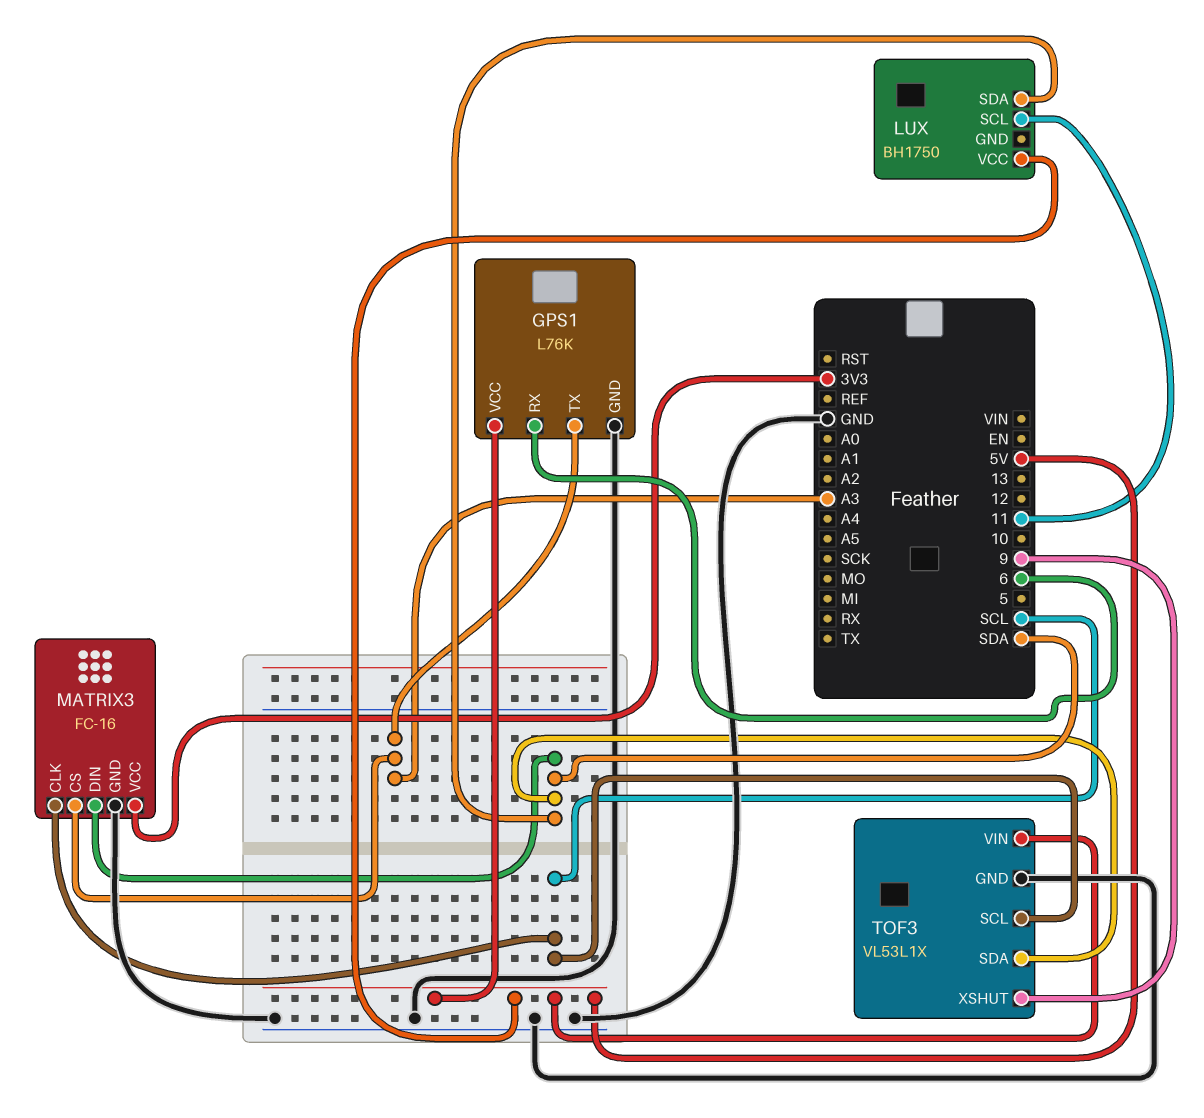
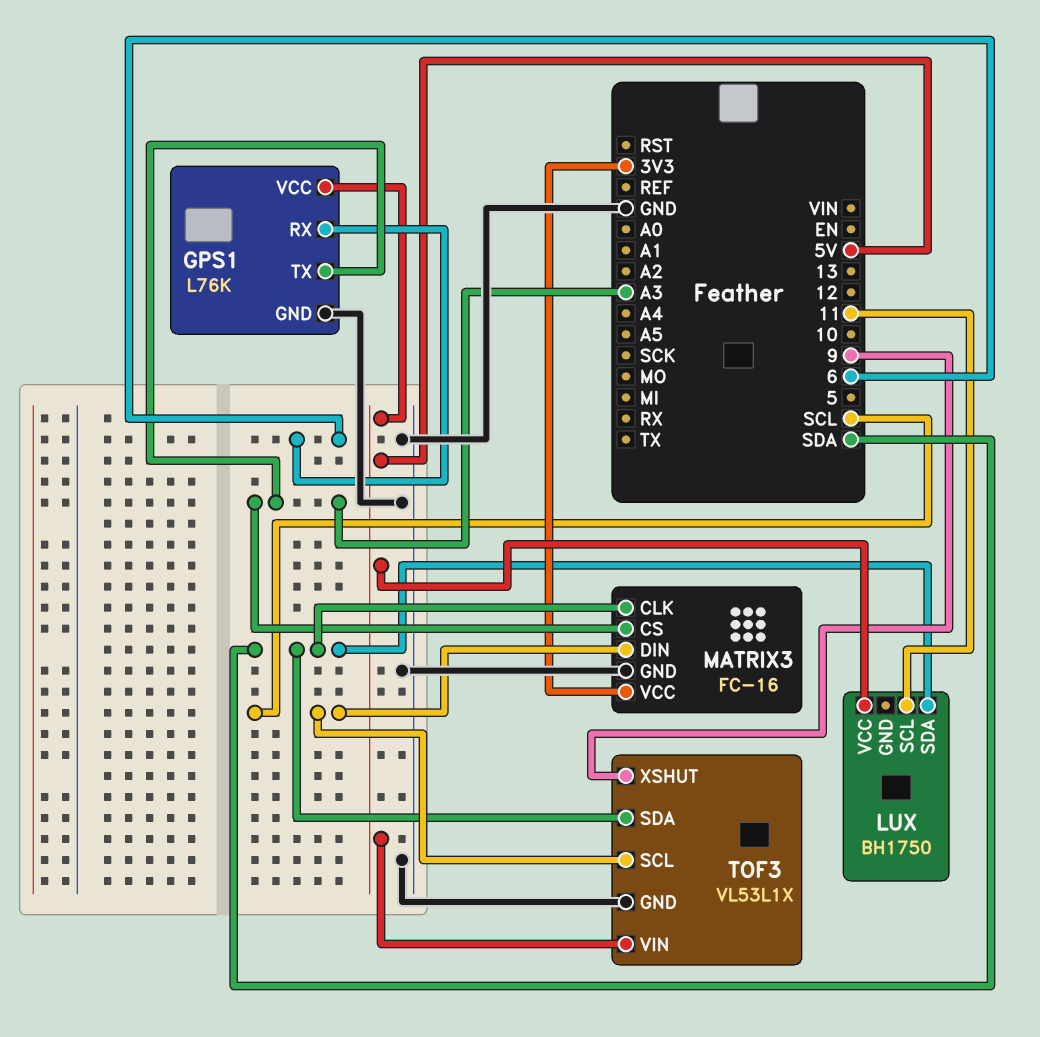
MATRIX3 pin CLK: SCL -> SDA
MATRIX3 pin DIN: SDA -> SCL

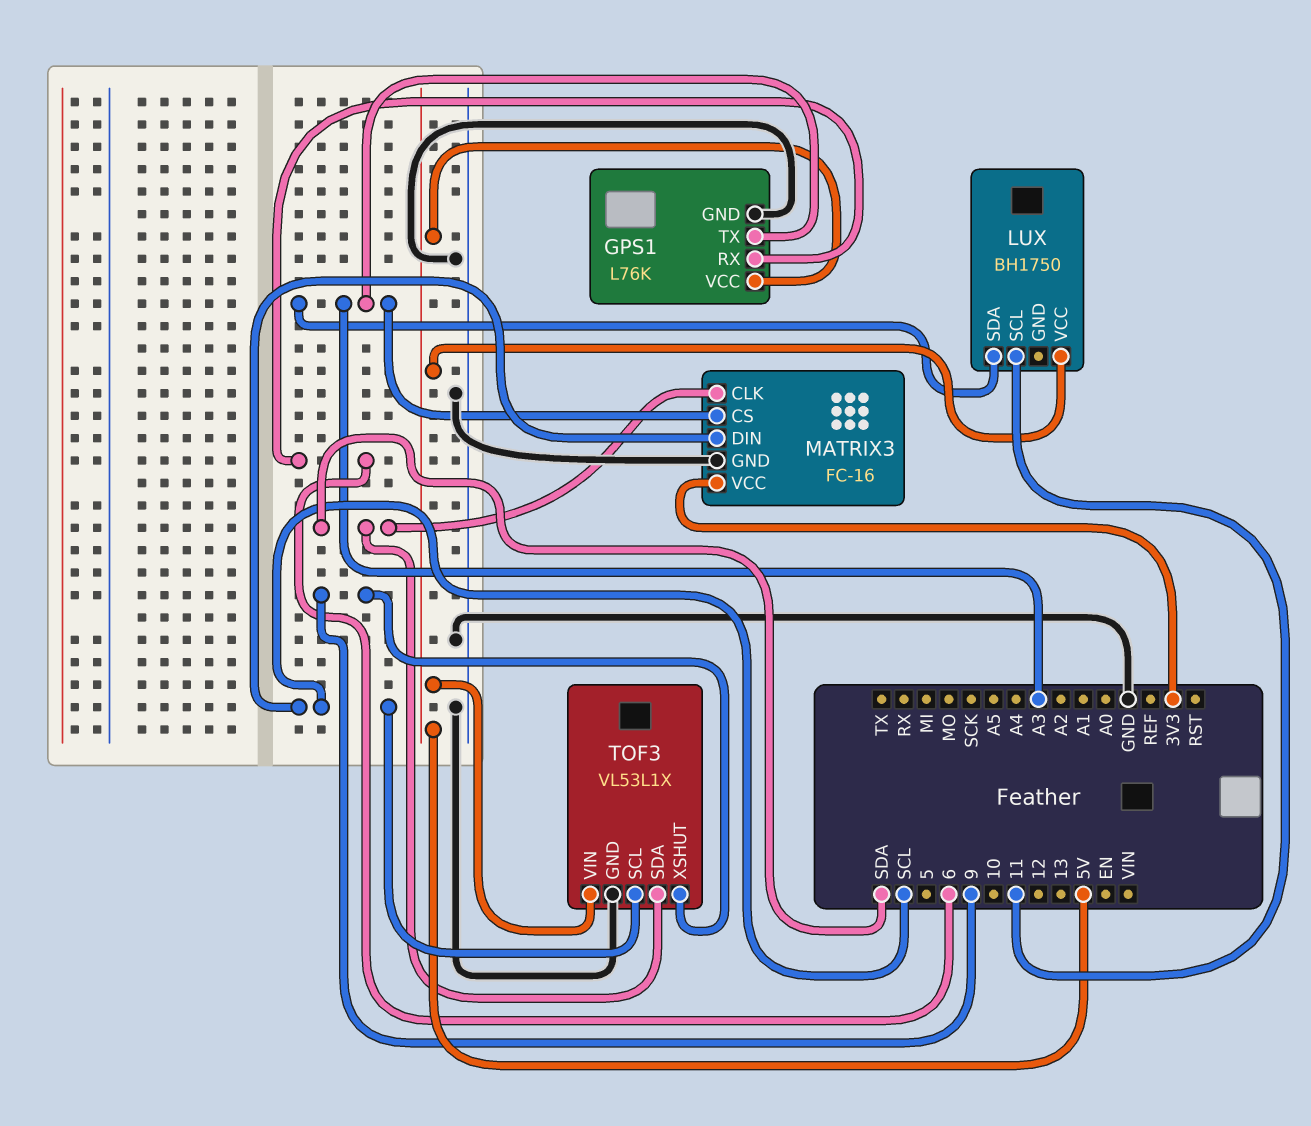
LUX pin SDA: SDA -> A3

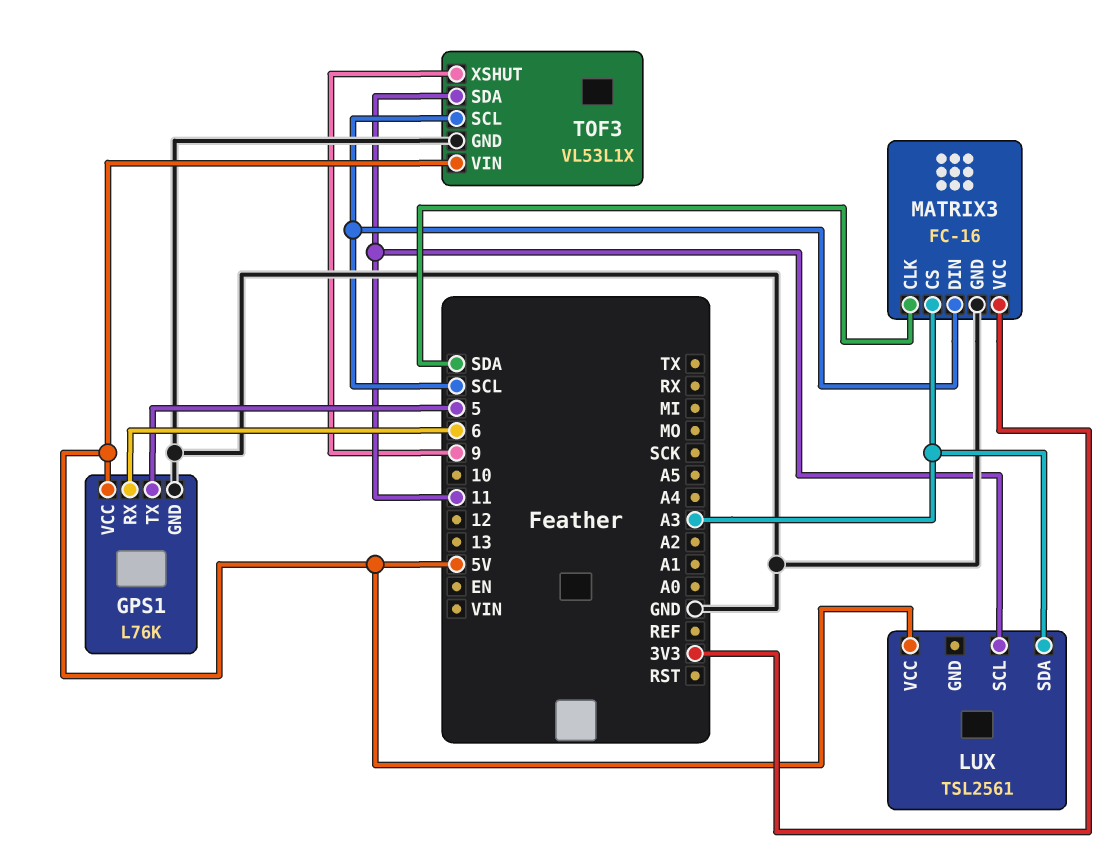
GPS1 pin TX: A3 -> 5
LUX: BH1750 -> TSL2561
TOF3 pin SDA: SDA -> 11

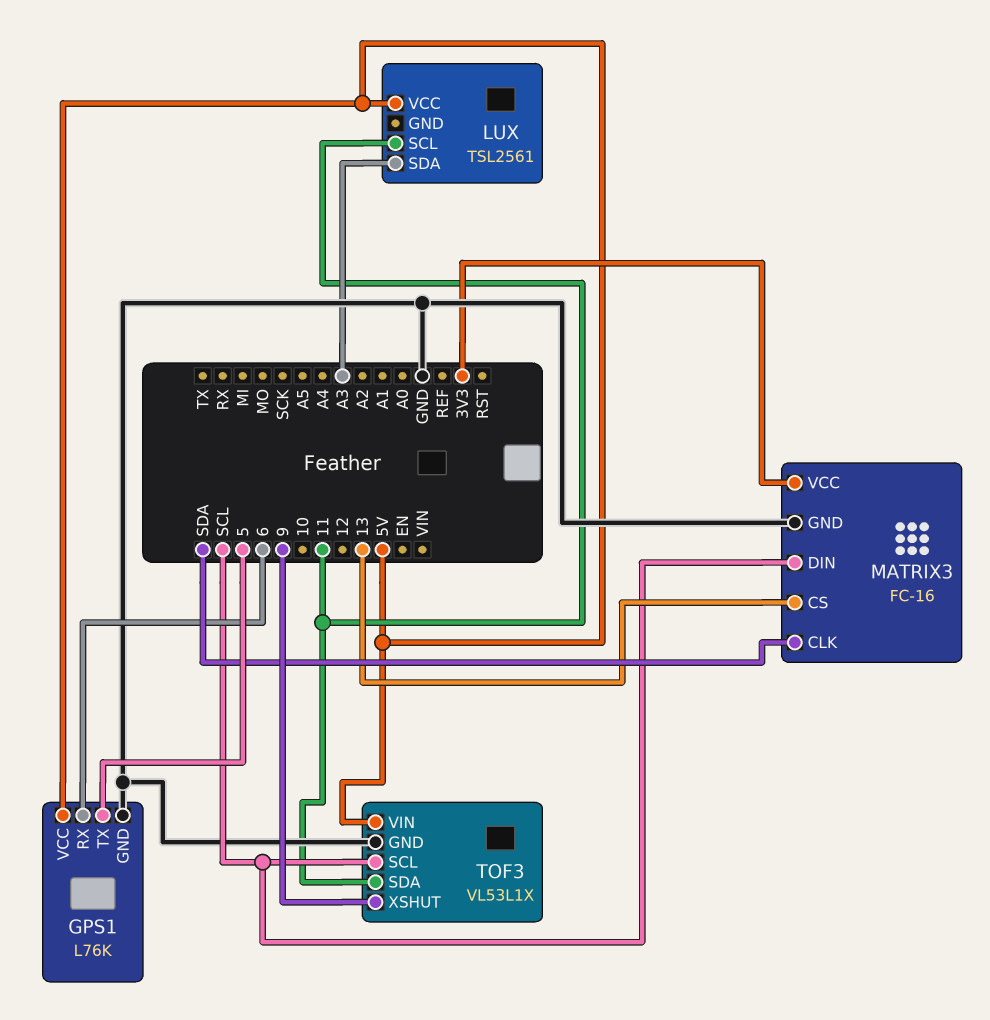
MATRIX3 pin CS: A3 -> 13

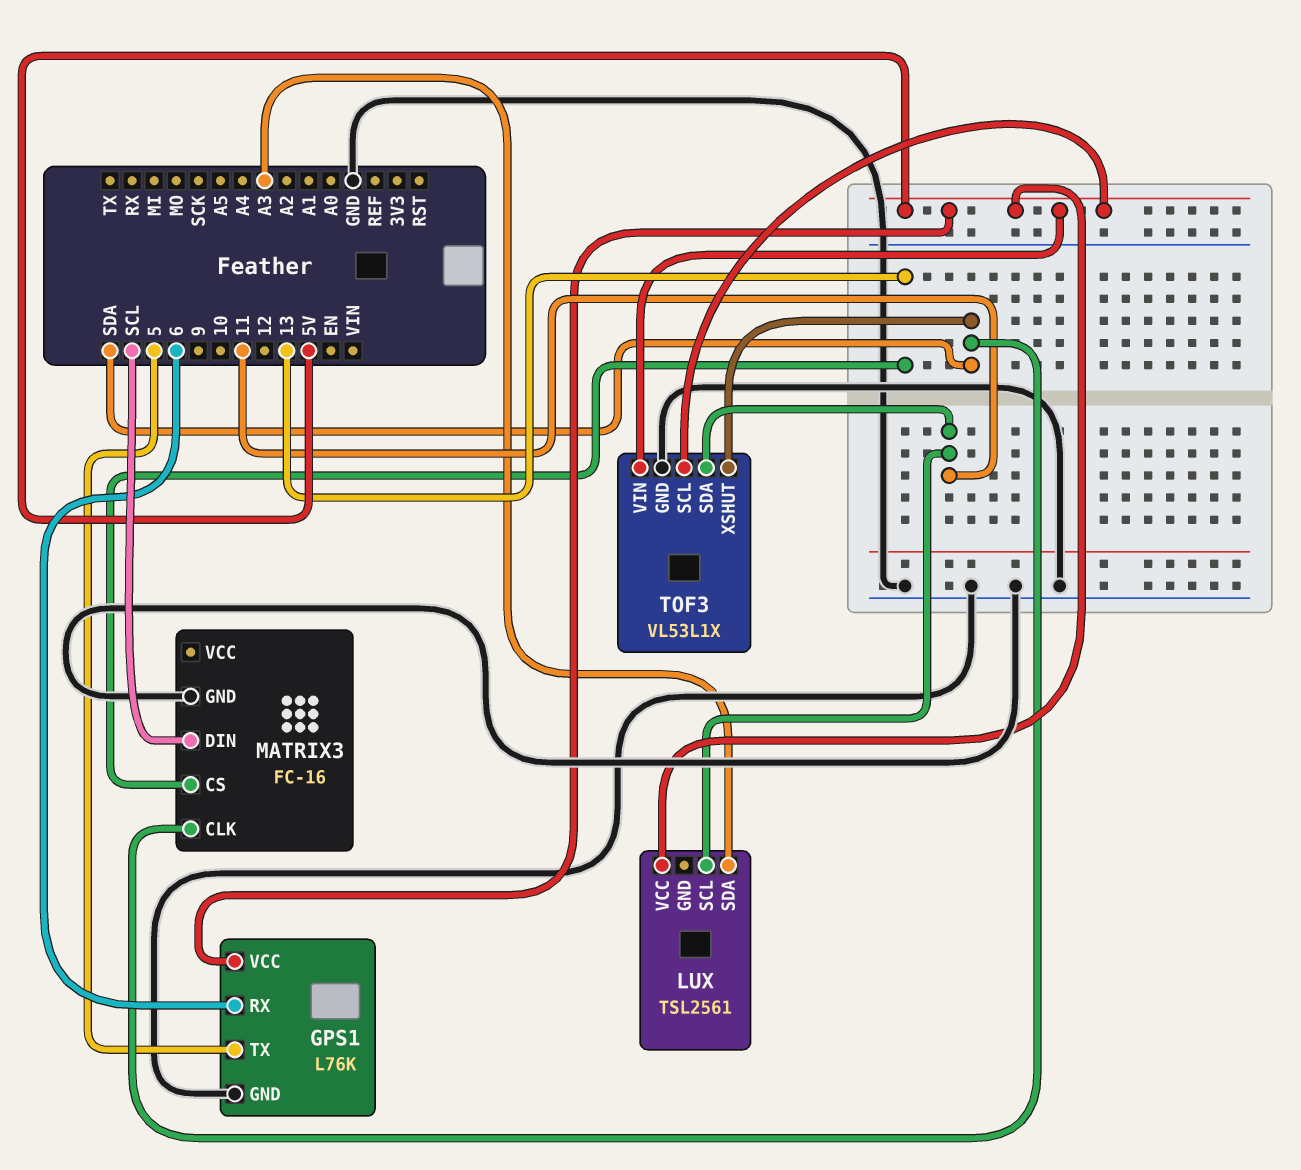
MATRIX3 pin VCC: 3V3 -> none
TOF3 pin SCL: SCL -> 5V
TOF3 pin XSHUT: 9 -> SDA

